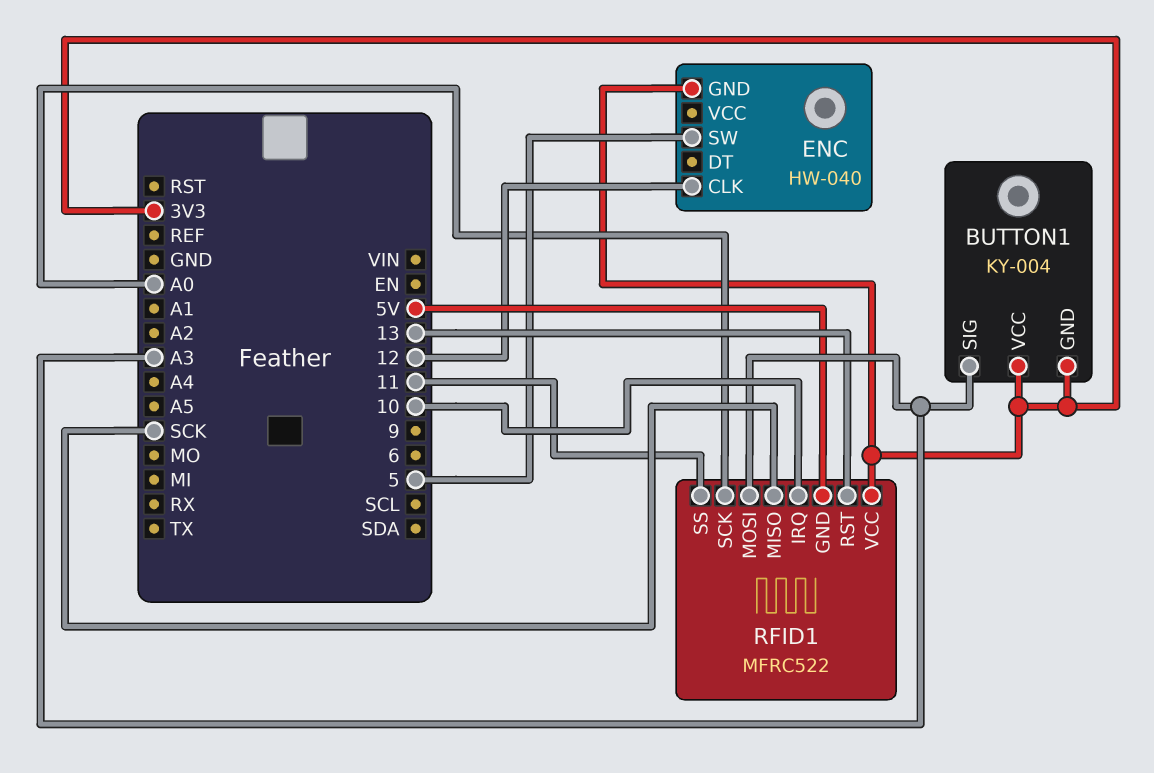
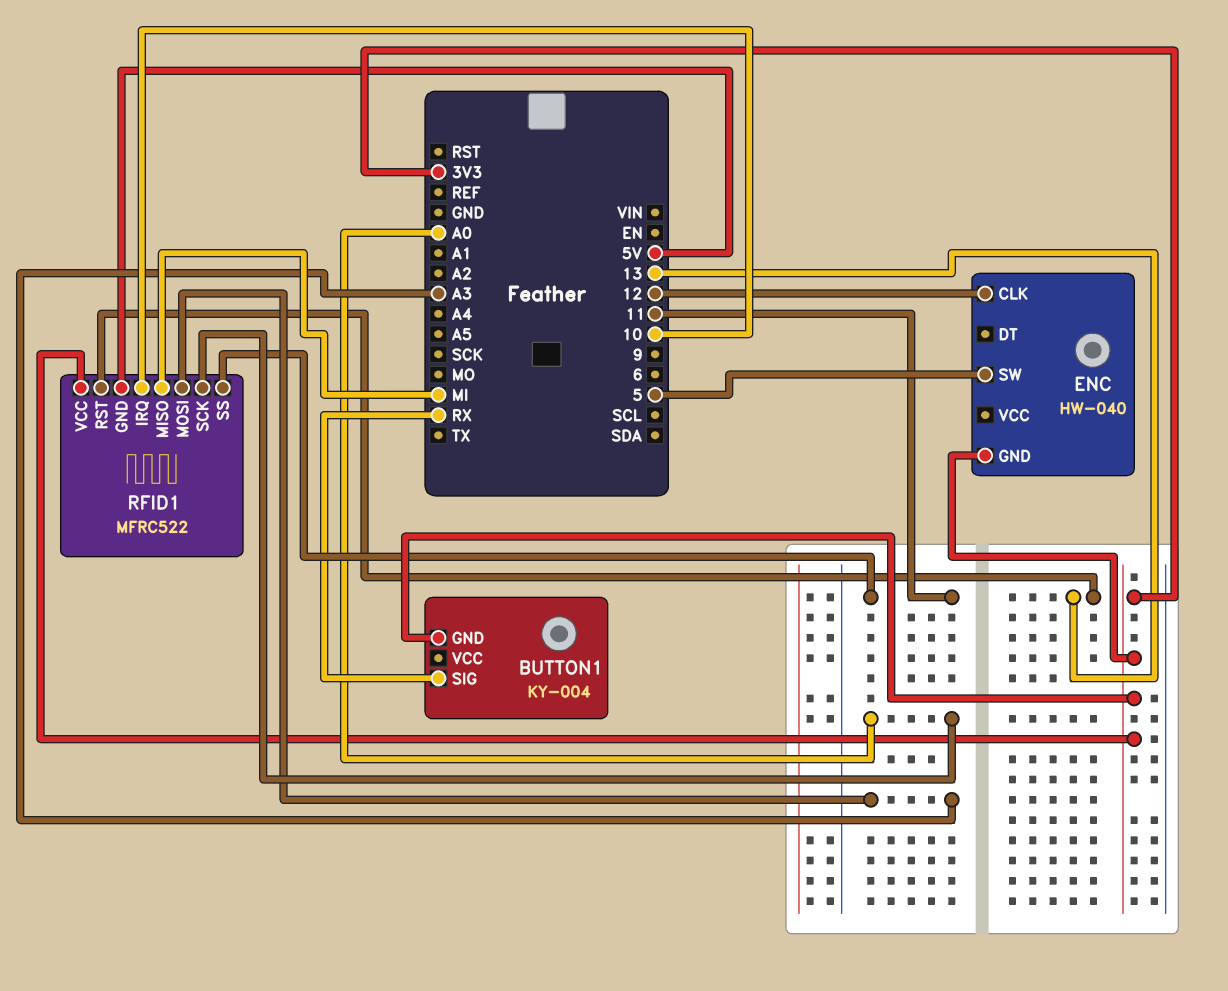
BUTTON1 pin SIG: A3 -> RX
BUTTON1 pin VCC: 3V3 -> none
RFID1 pin MISO: SCK -> MI

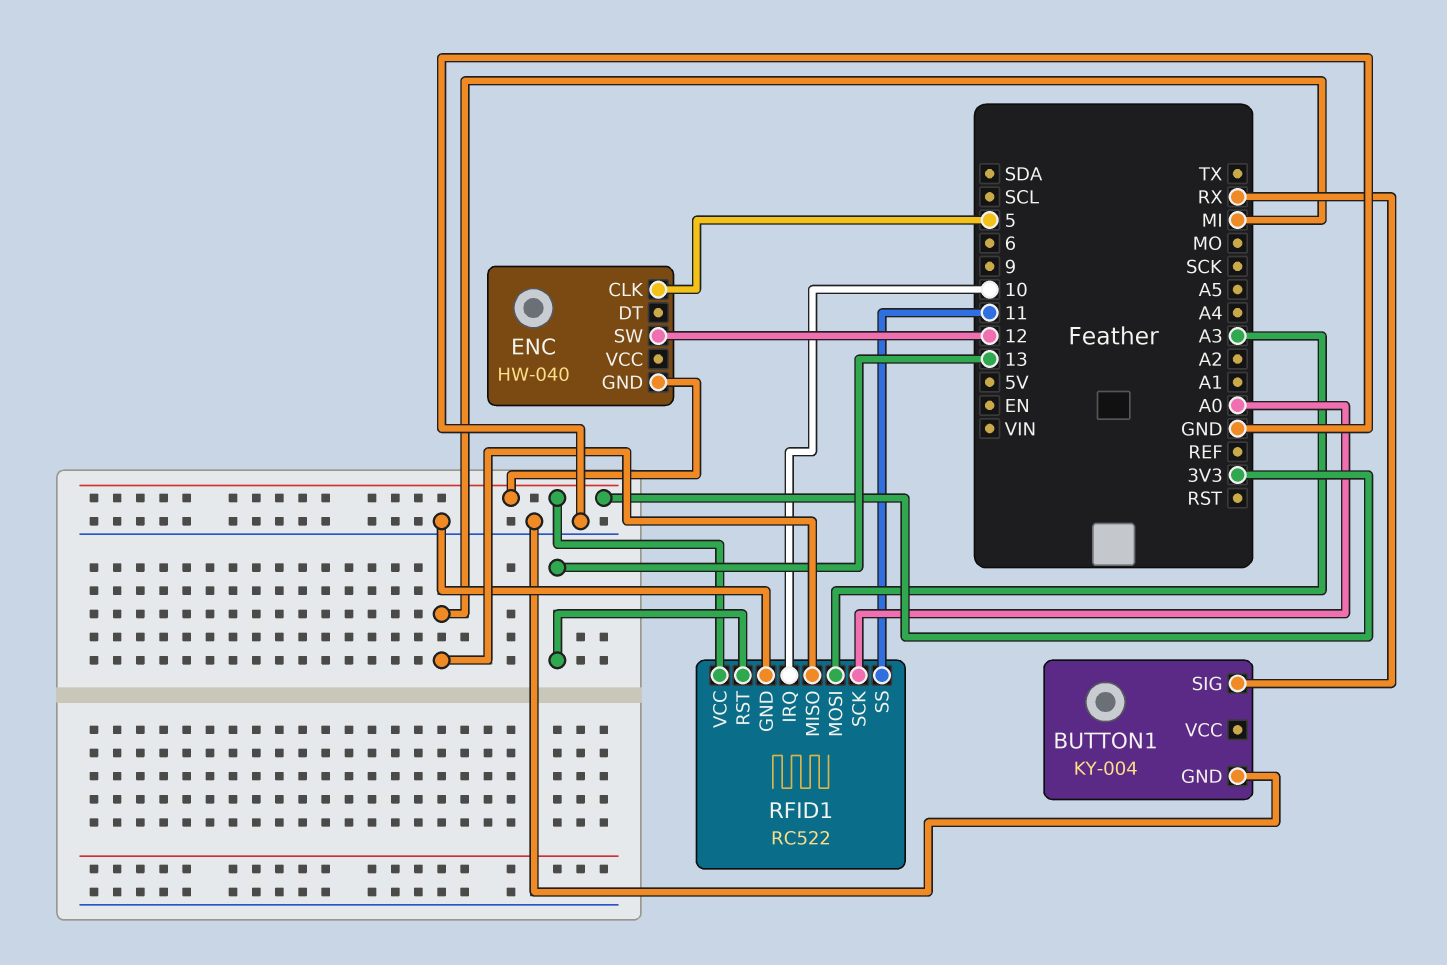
BUTTON1 pin GND: 3V3 -> GND
ENC pin CLK: 12 -> 5
ENC pin SW: 5 -> 12
RFID1: MFRC522 -> RC522
RFID1 pin GND: 5V -> GND

